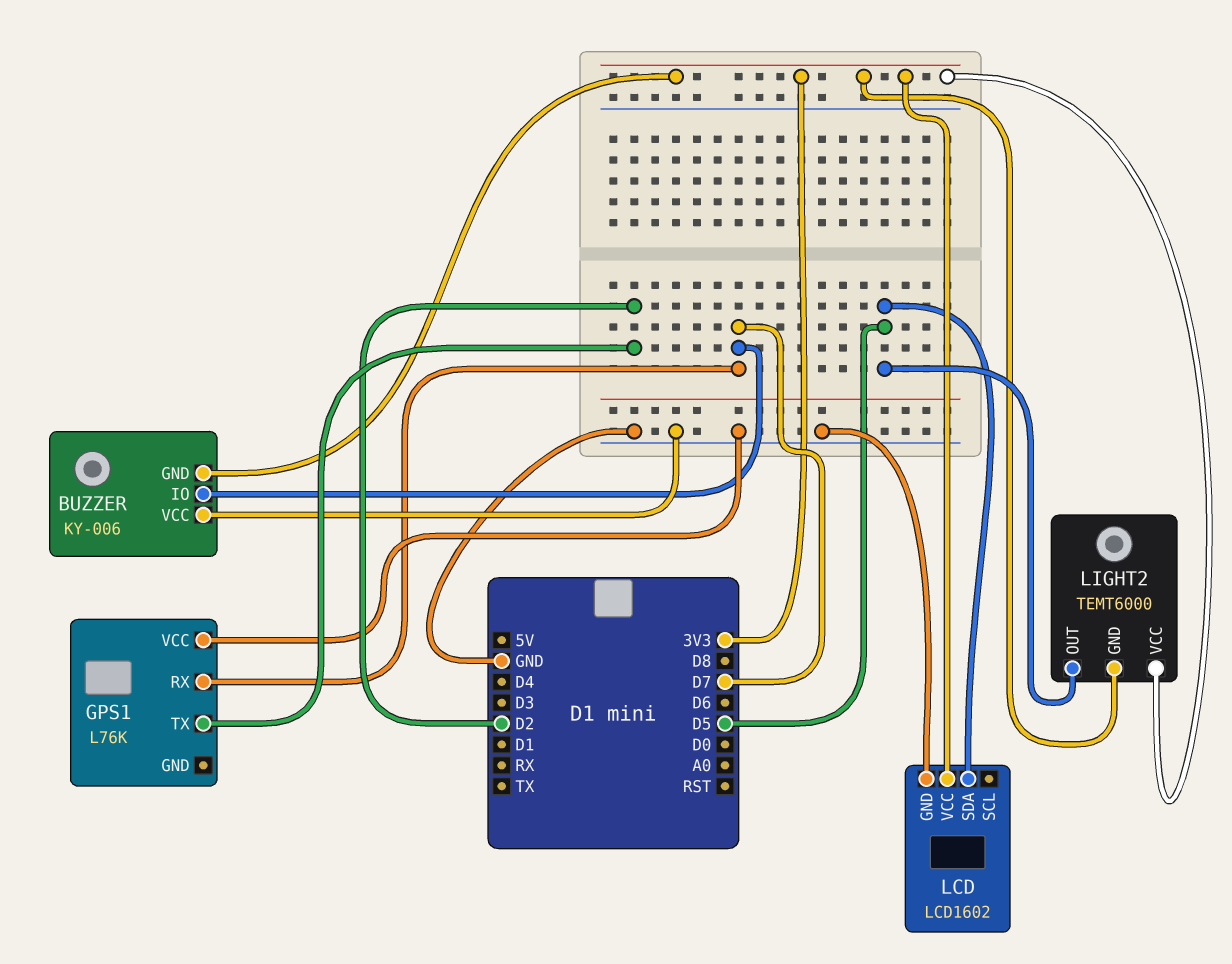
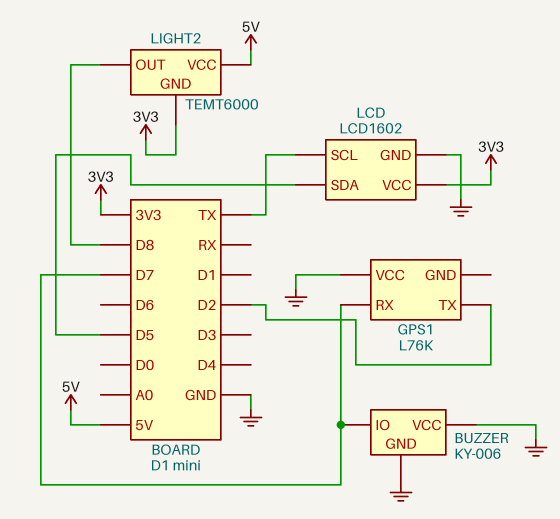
BUZZER pin GND: 3V3 -> GND
LCD pin SCL: none -> TX
LIGHT2 pin OUT: D5 -> D8
LIGHT2 pin VCC: 3V3 -> 5V

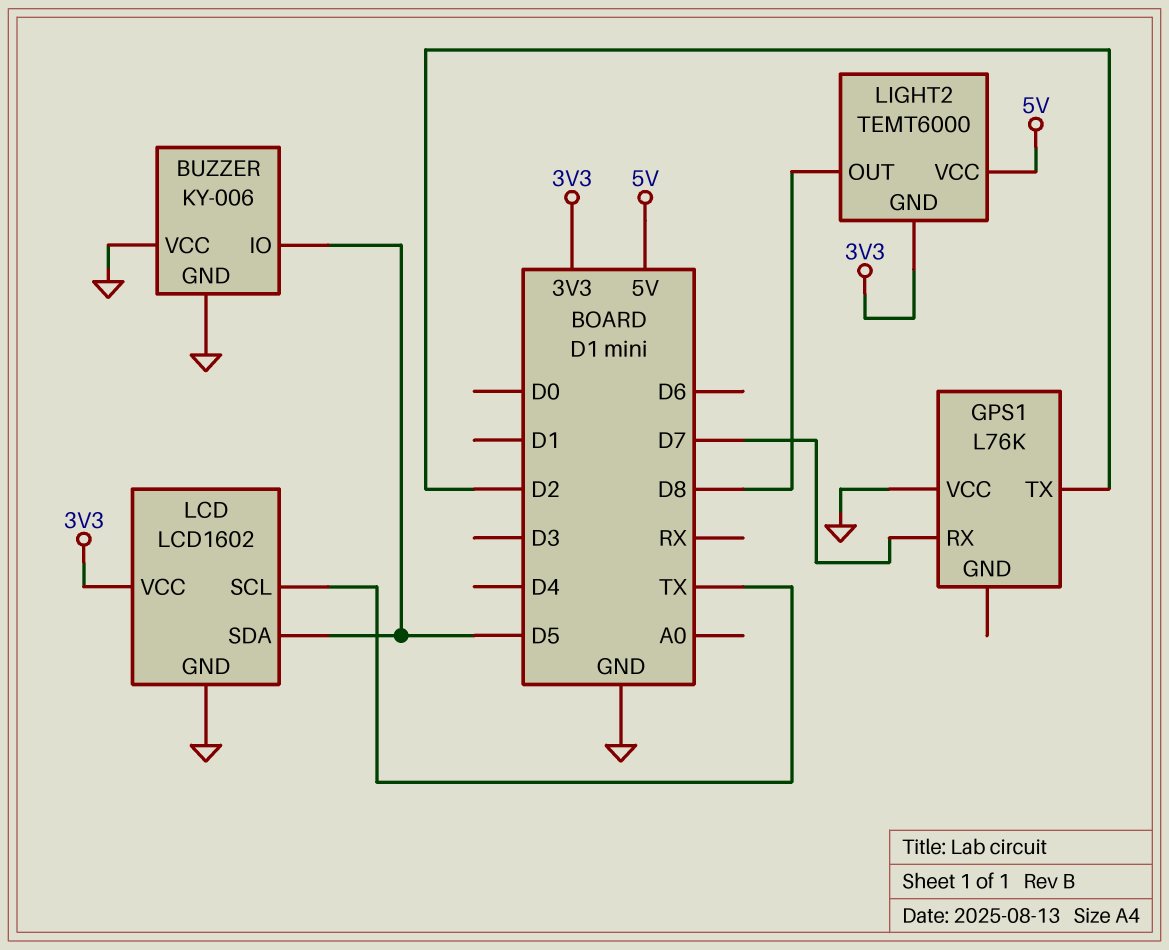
BUZZER pin IO: D7 -> D5

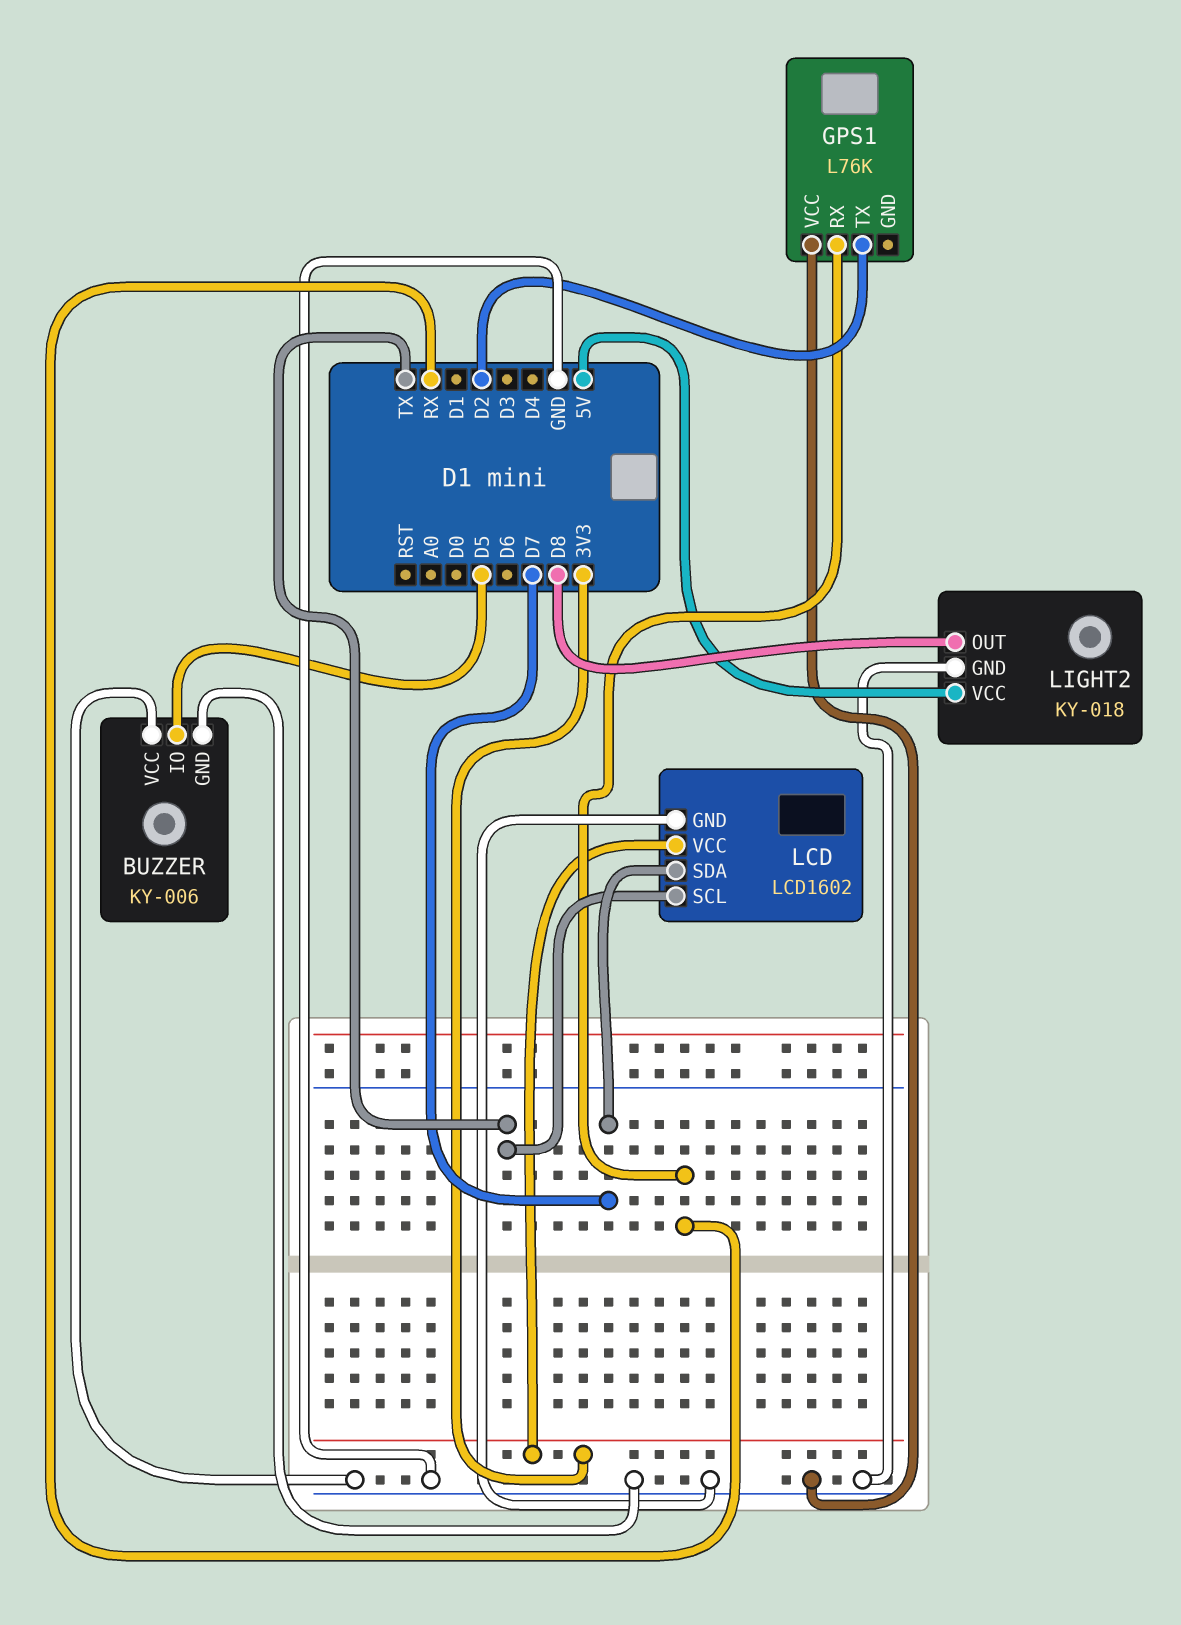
GPS1 pin RX: D7 -> RX
LCD pin SDA: D5 -> D7
LIGHT2: TEMT6000 -> KY-018
LIGHT2 pin GND: 3V3 -> GND

